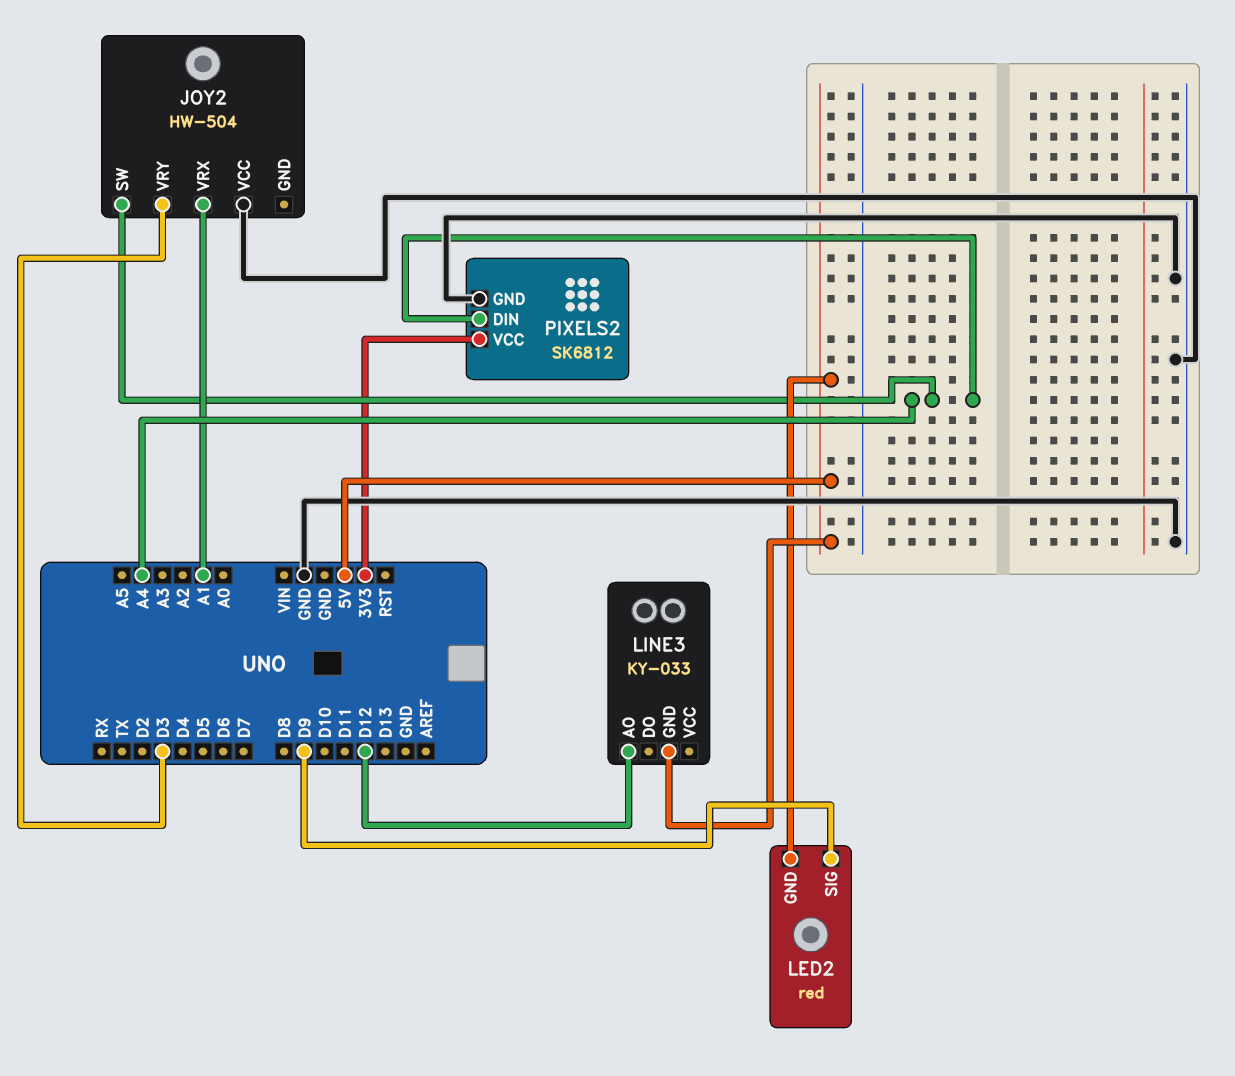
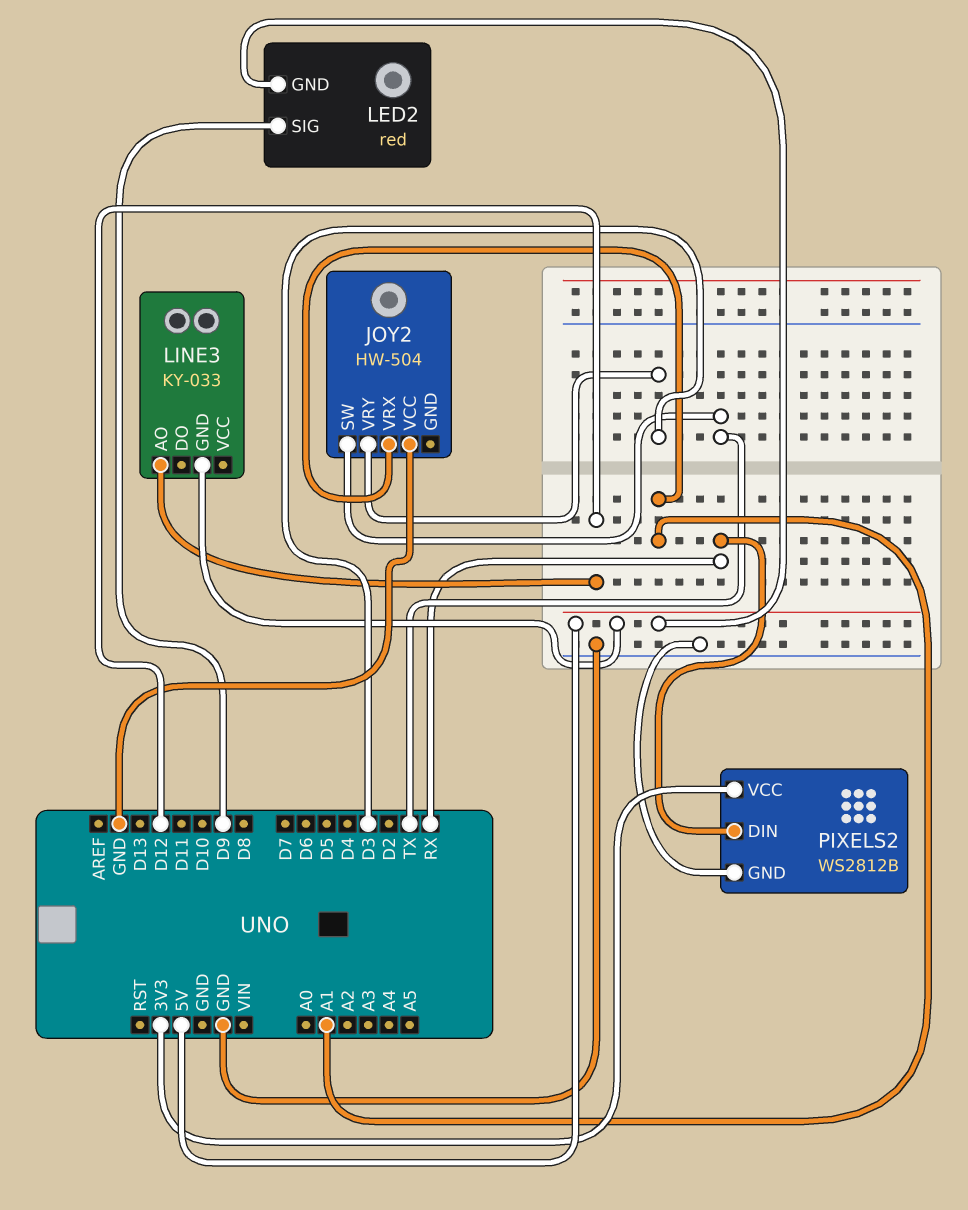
JOY2 pin SW: A4 -> TX
PIXELS2: SK6812 -> WS2812B
PIXELS2 pin DIN: A4 -> RX

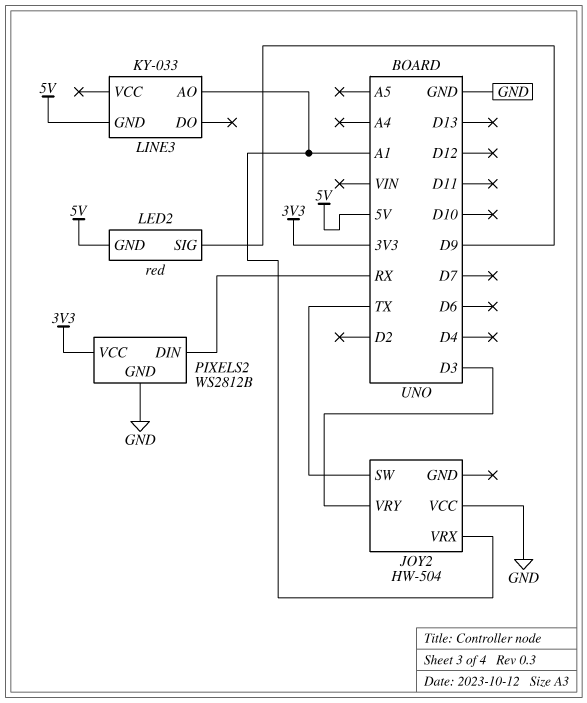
LINE3 pin AO: D12 -> A1

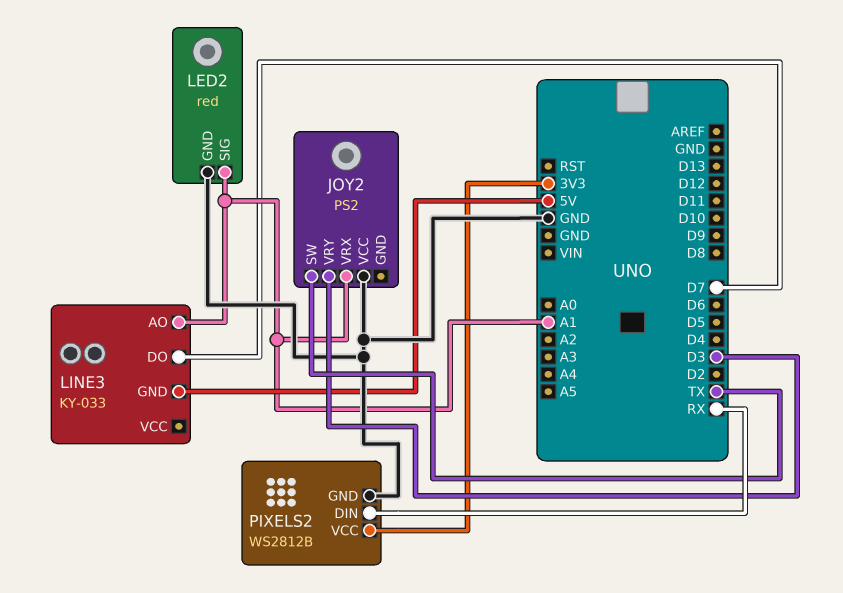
JOY2: HW-504 -> PS2
LED2 pin GND: 5V -> GND
LED2 pin SIG: D9 -> A1
LINE3 pin DO: none -> D7

